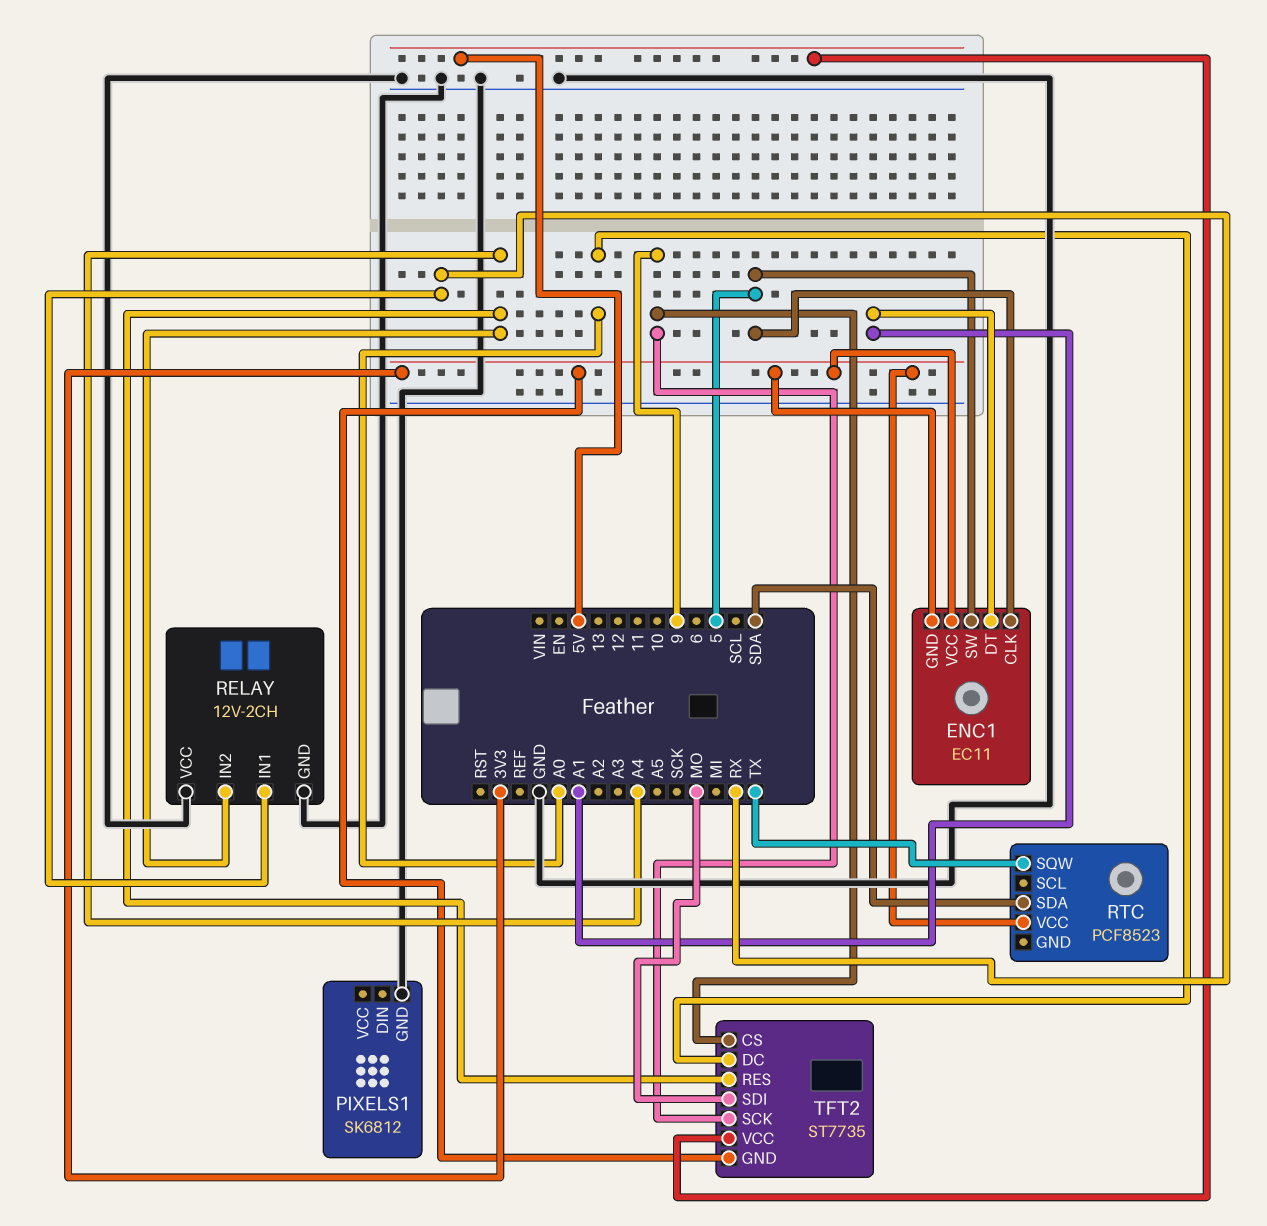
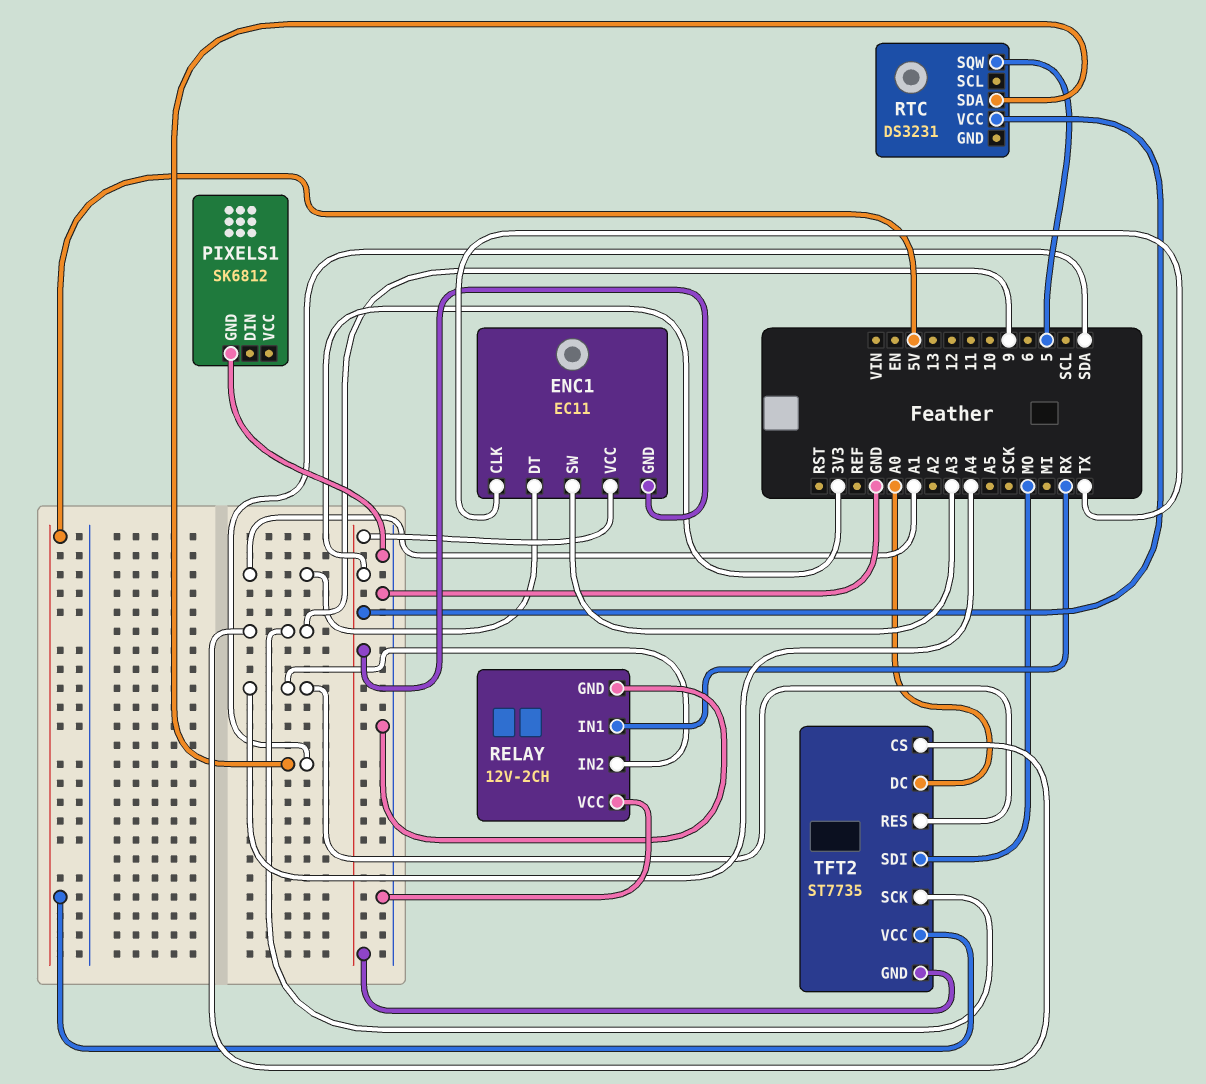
ENC1 pin CLK: 5 -> TX
ENC1 pin SW: 5 -> A3
RTC: PCF8523 -> DS3231
RTC pin SQW: TX -> 5

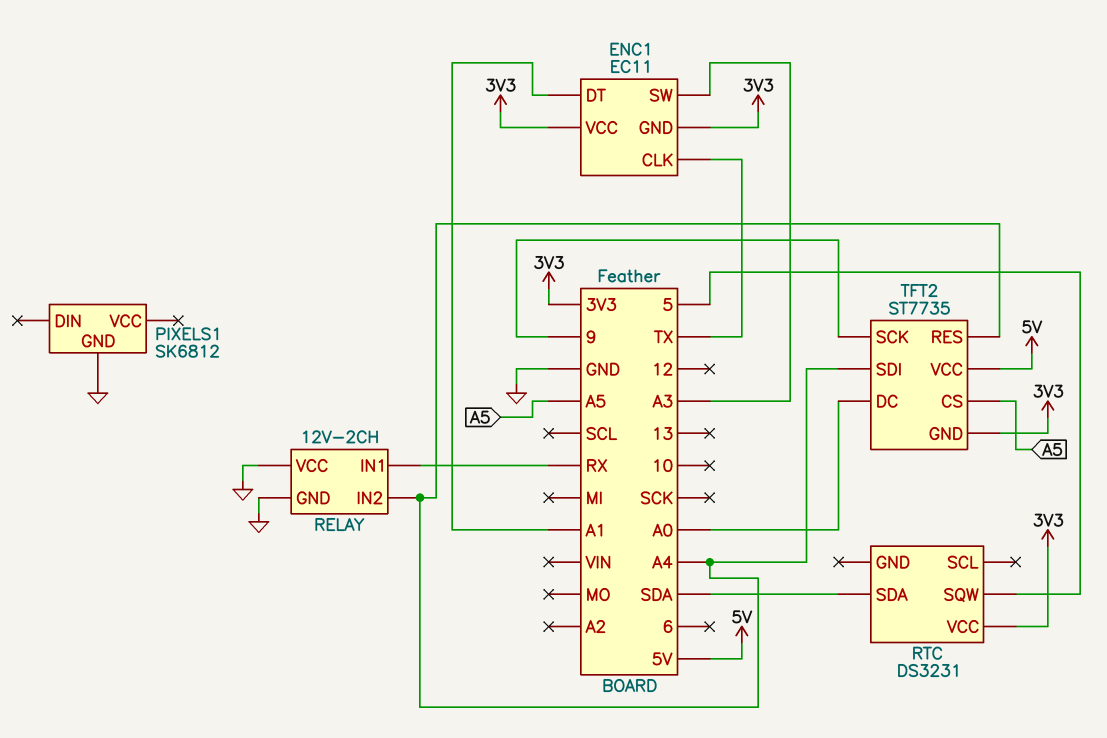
TFT2 pin CS: 9 -> A5
TFT2 pin SDI: MO -> A4

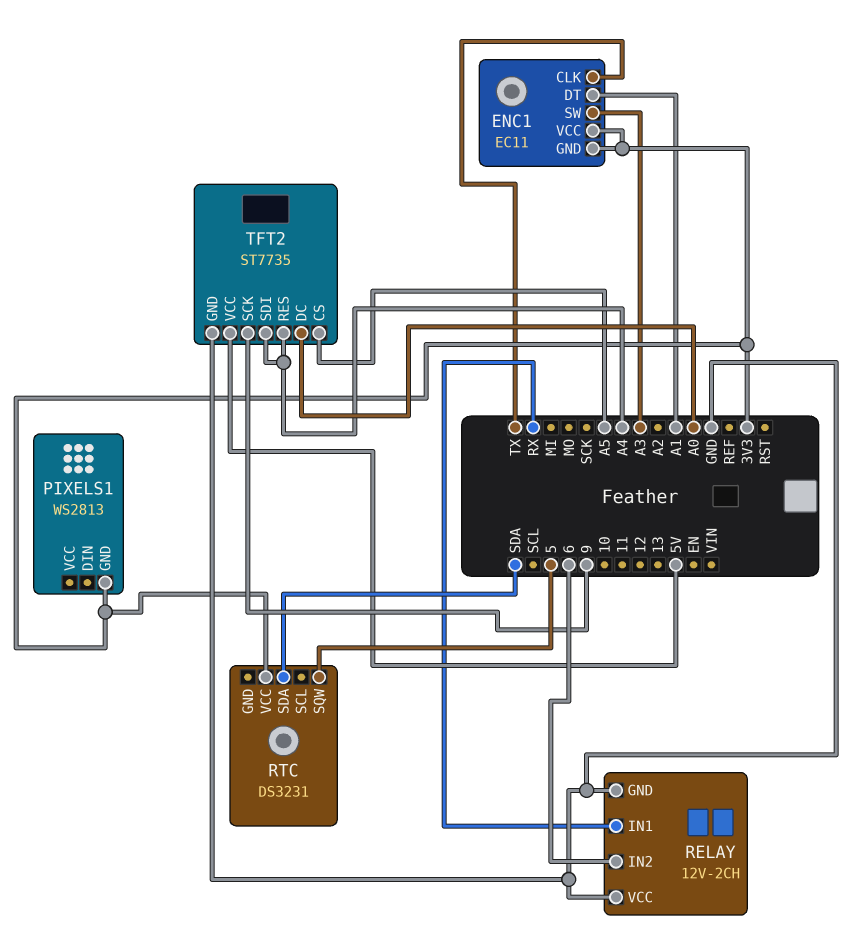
PIXELS1: SK6812 -> WS2813
PIXELS1 pin GND: GND -> 3V3
RELAY pin IN2: A4 -> 6
TFT2 pin GND: 3V3 -> GND

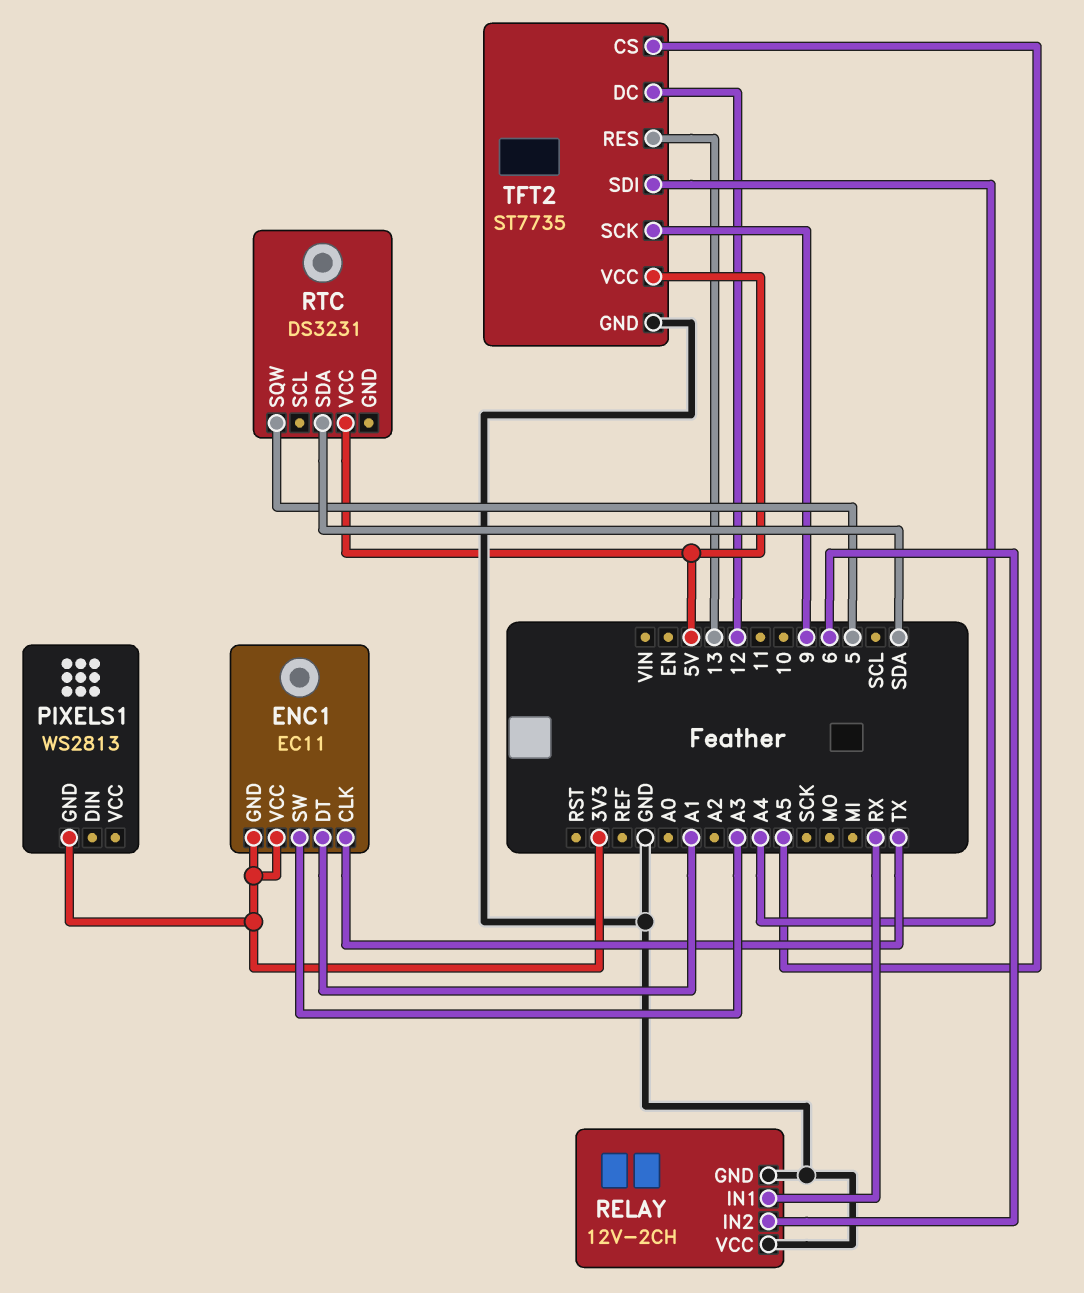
RTC pin VCC: 3V3 -> 5V
TFT2 pin DC: A0 -> 12
TFT2 pin RES: A4 -> 13

